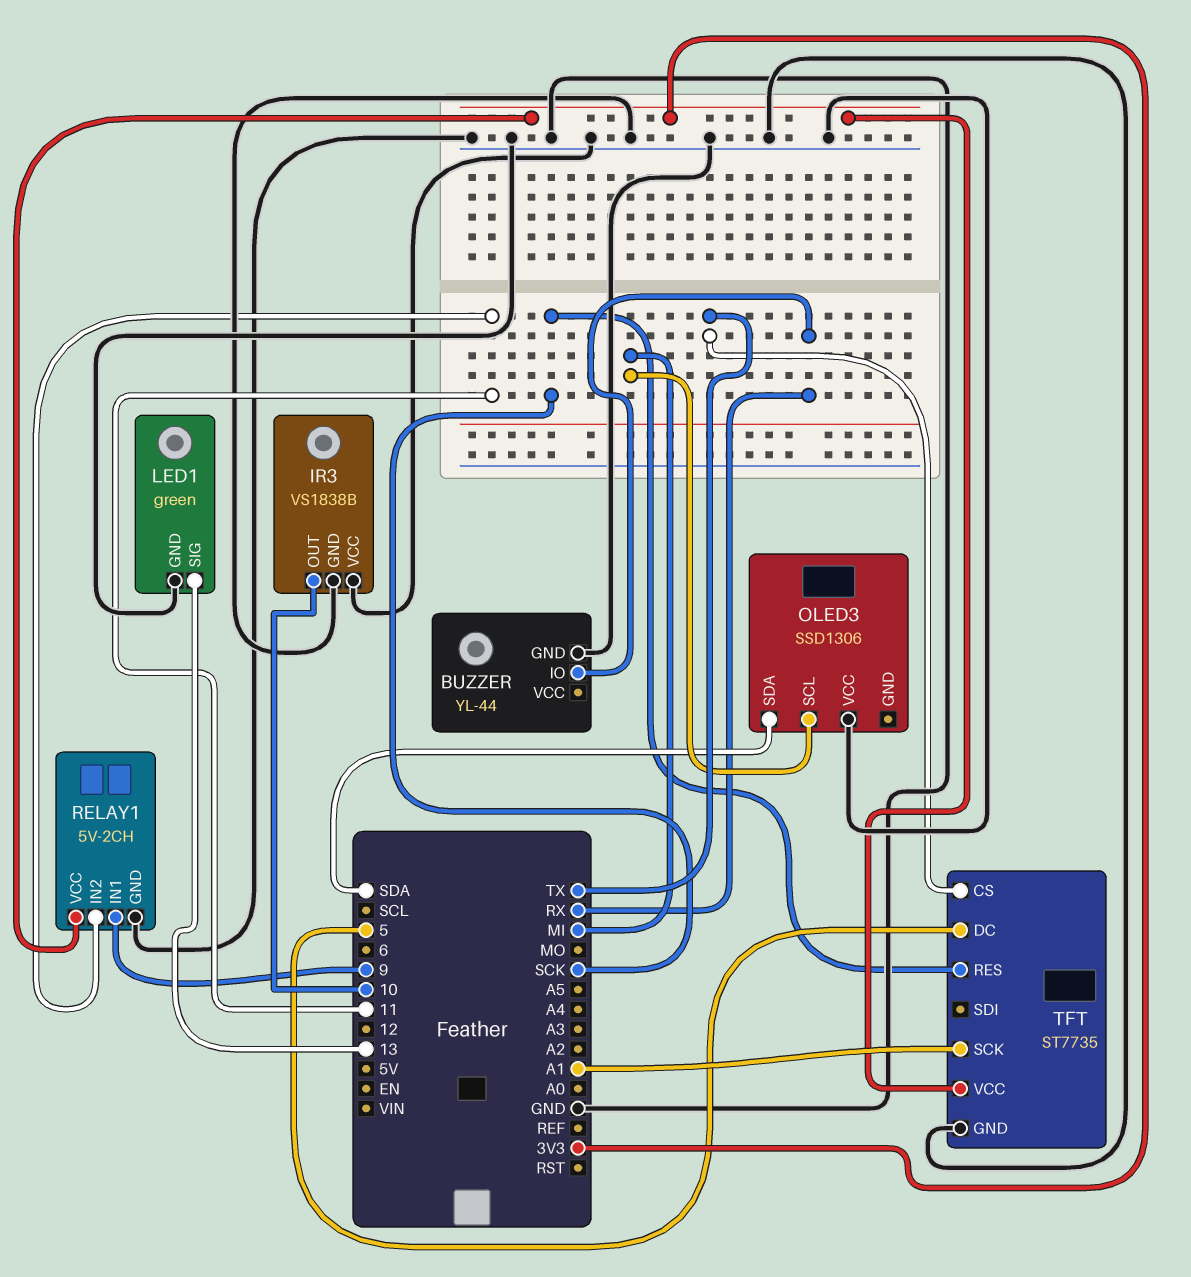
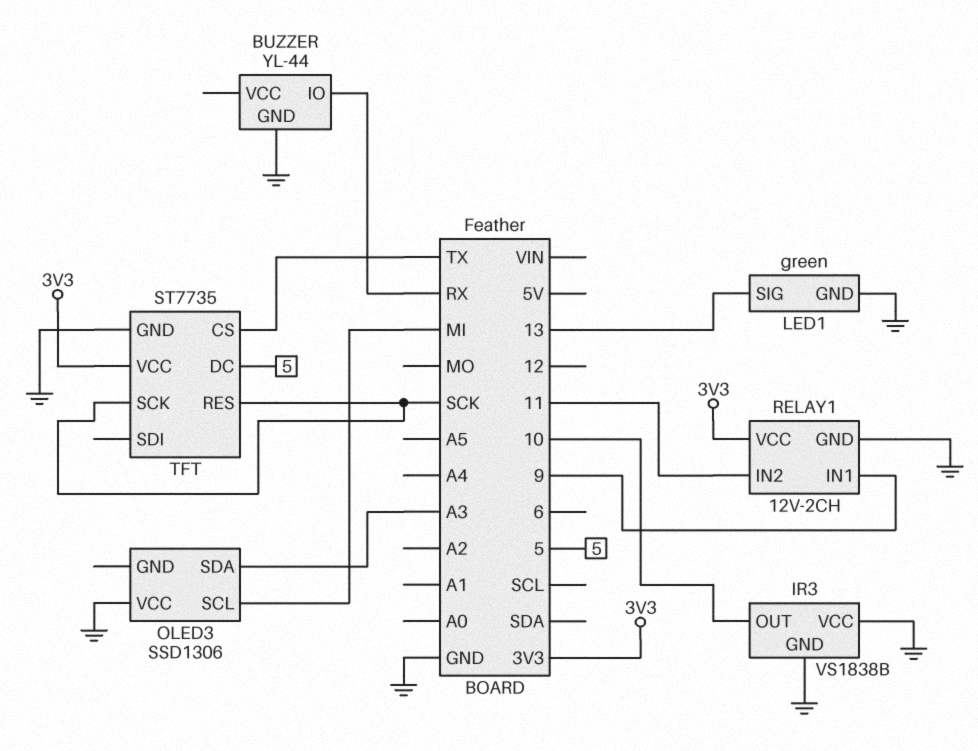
OLED3 pin SDA: SDA -> A3
RELAY1: 5V-2CH -> 12V-2CH
TFT pin SCK: A1 -> SCK

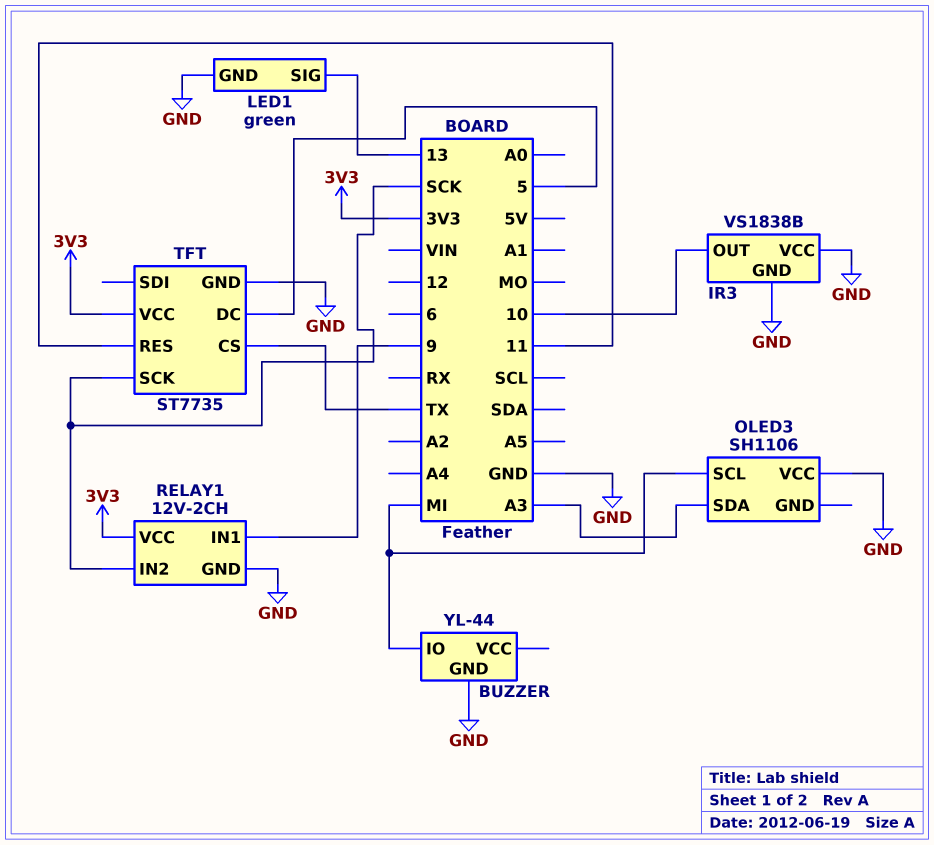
BUZZER pin IO: RX -> MI
OLED3: SSD1306 -> SH1106
RELAY1 pin IN2: 11 -> SCK
TFT pin RES: SCK -> 11

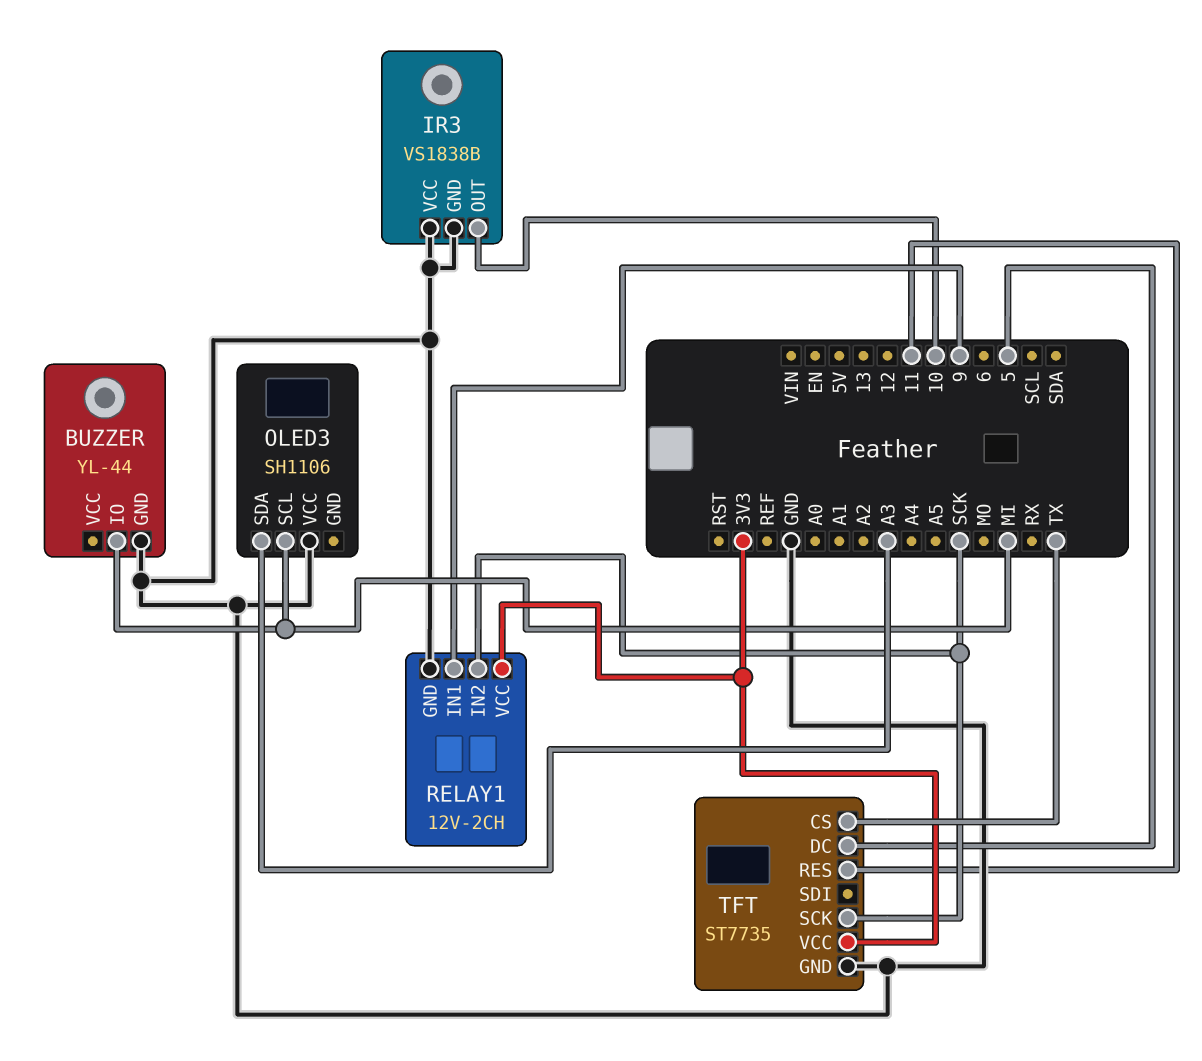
LED1: green -> none
LED1 pin GND: GND -> none
LED1 pin SIG: 13 -> none

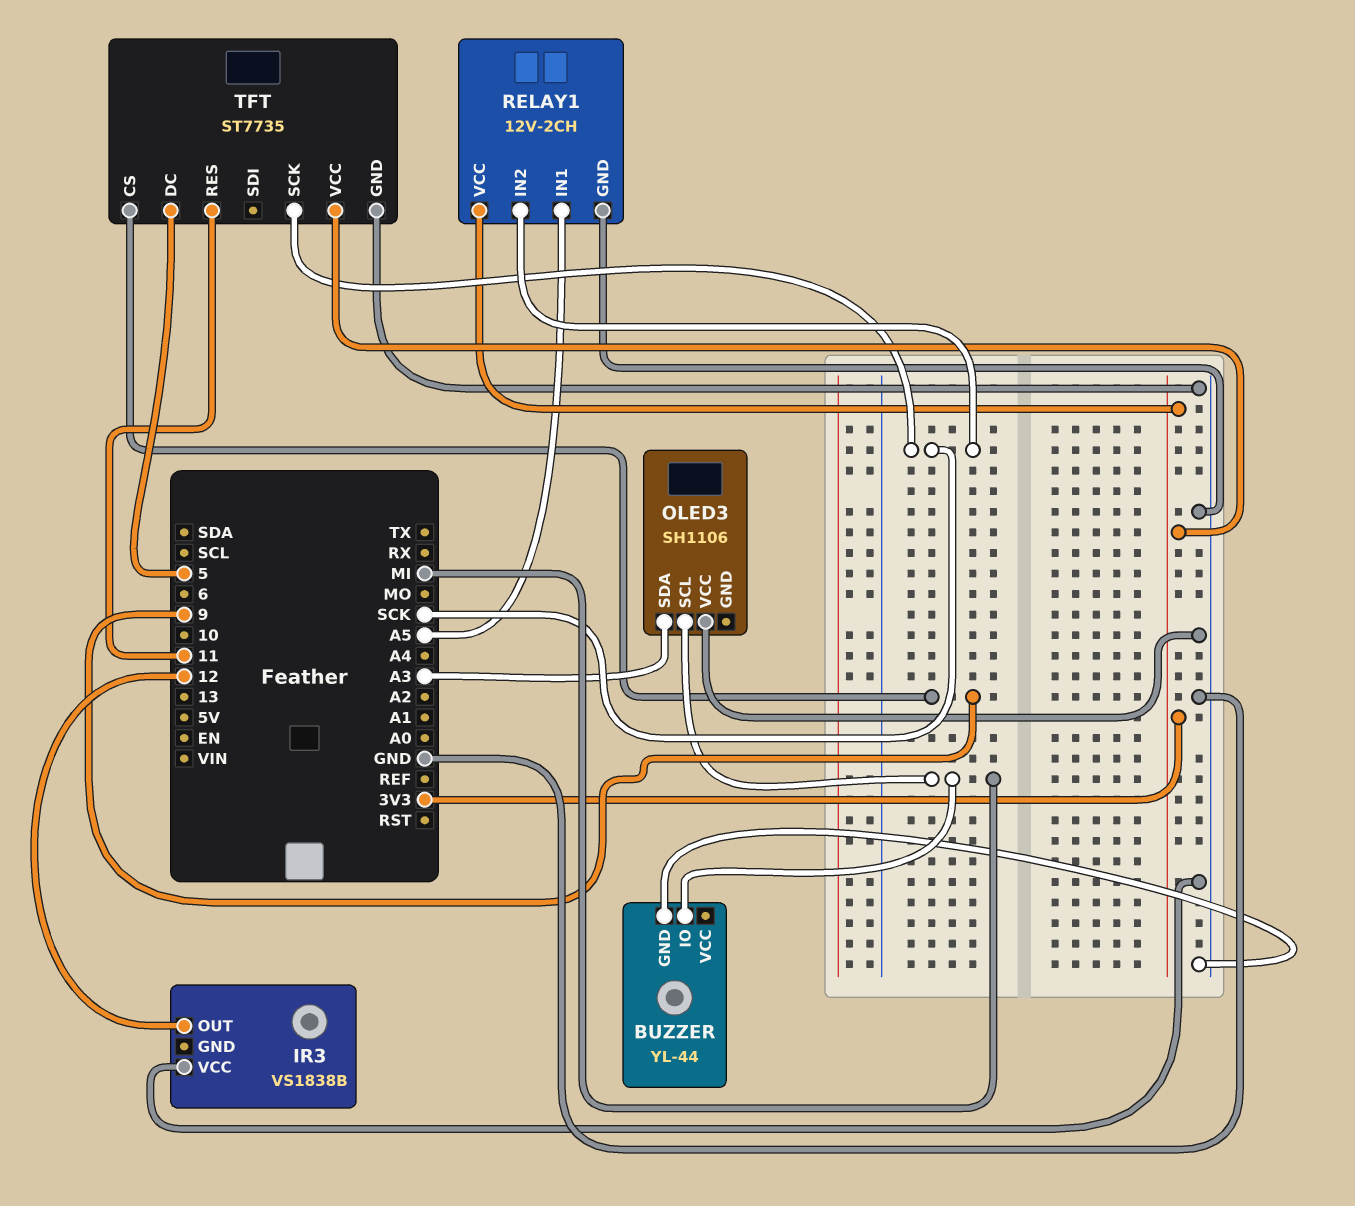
IR3 pin GND: GND -> none
IR3 pin OUT: 10 -> 12
RELAY1 pin IN1: 9 -> A5
TFT pin CS: TX -> 9

